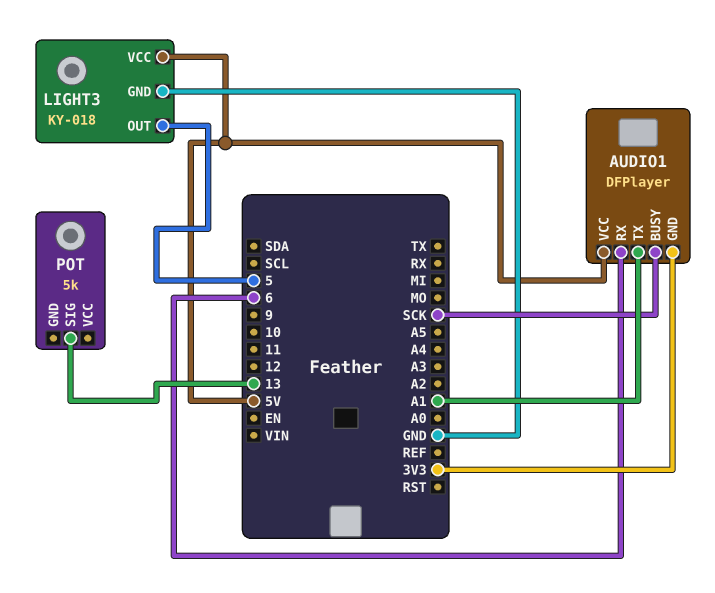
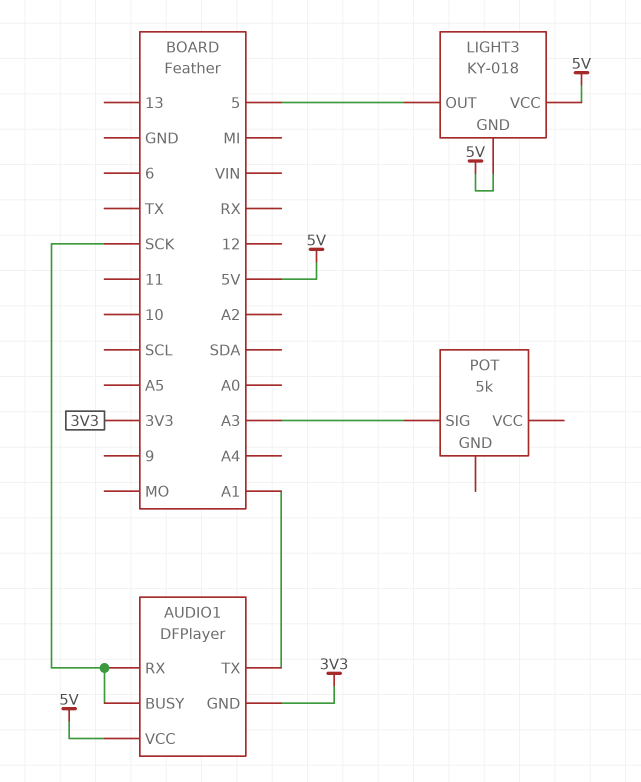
AUDIO1 pin RX: 6 -> SCK
LIGHT3 pin GND: GND -> 5V
POT pin SIG: 13 -> A3

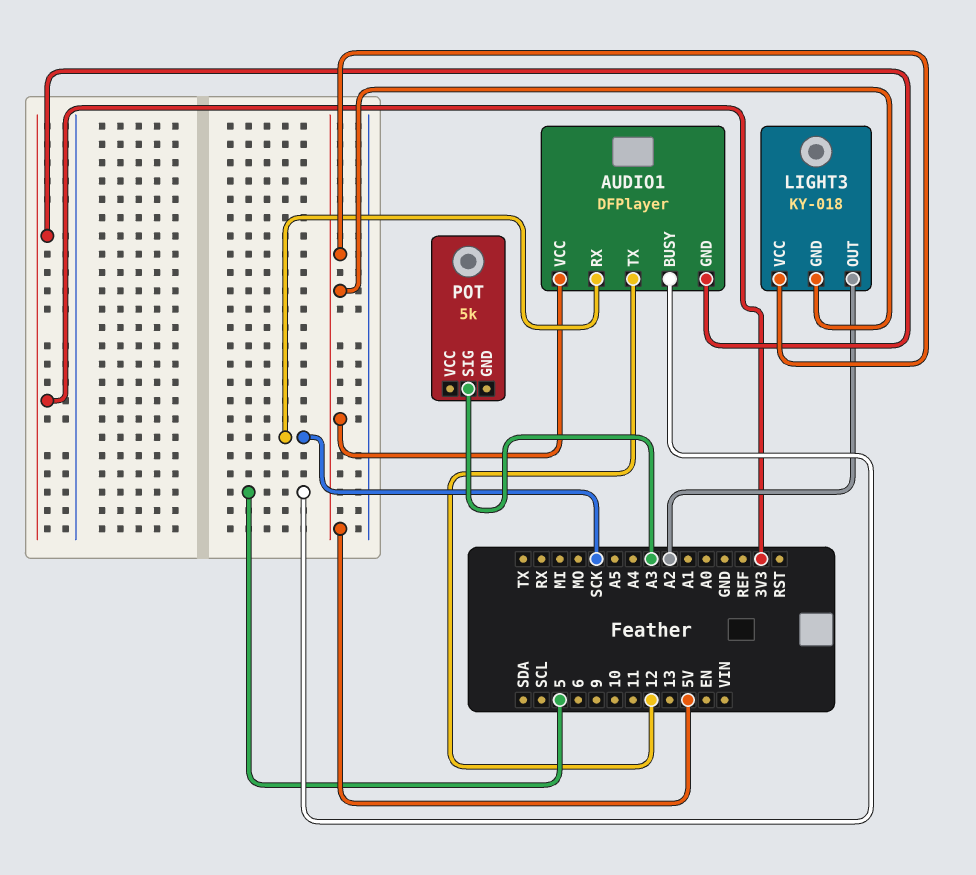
AUDIO1 pin BUSY: SCK -> 5
AUDIO1 pin TX: A1 -> 12
LIGHT3 pin OUT: 5 -> A2

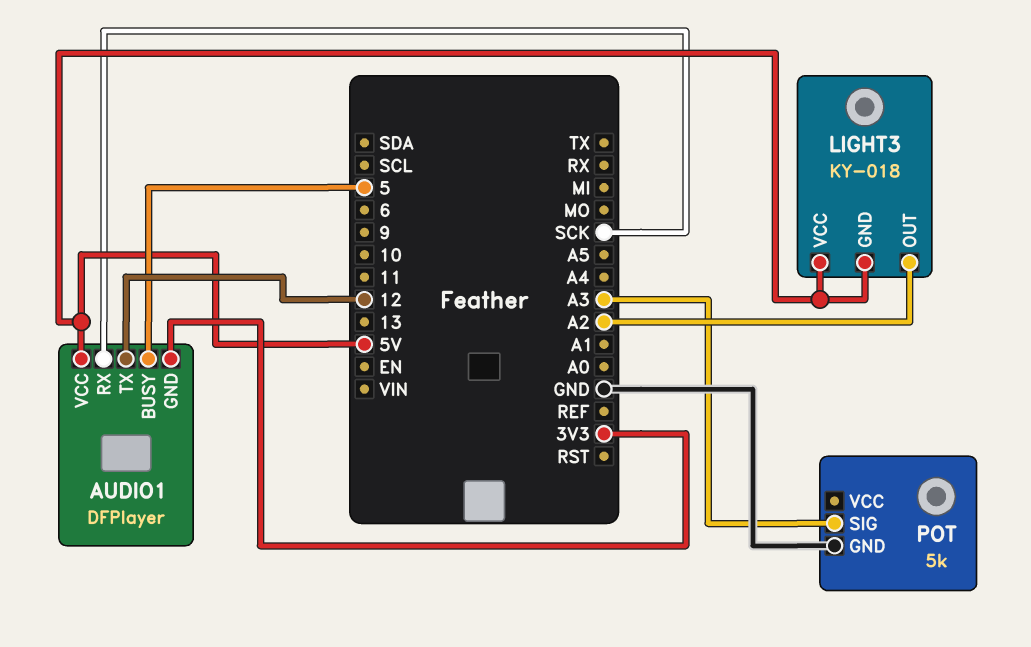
POT pin GND: none -> GND

